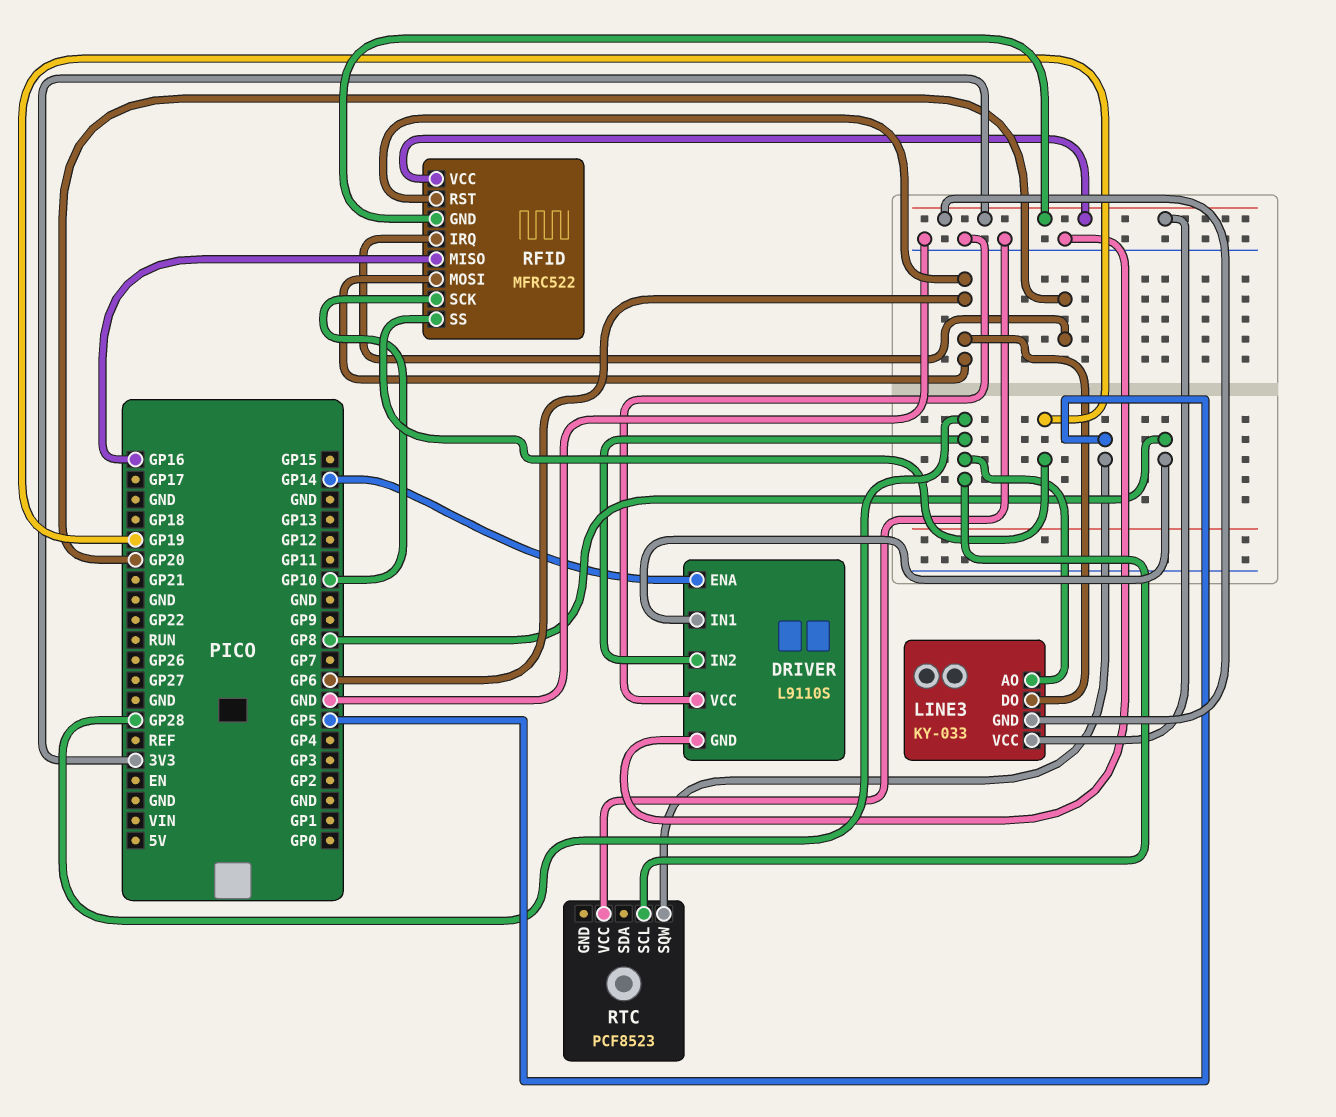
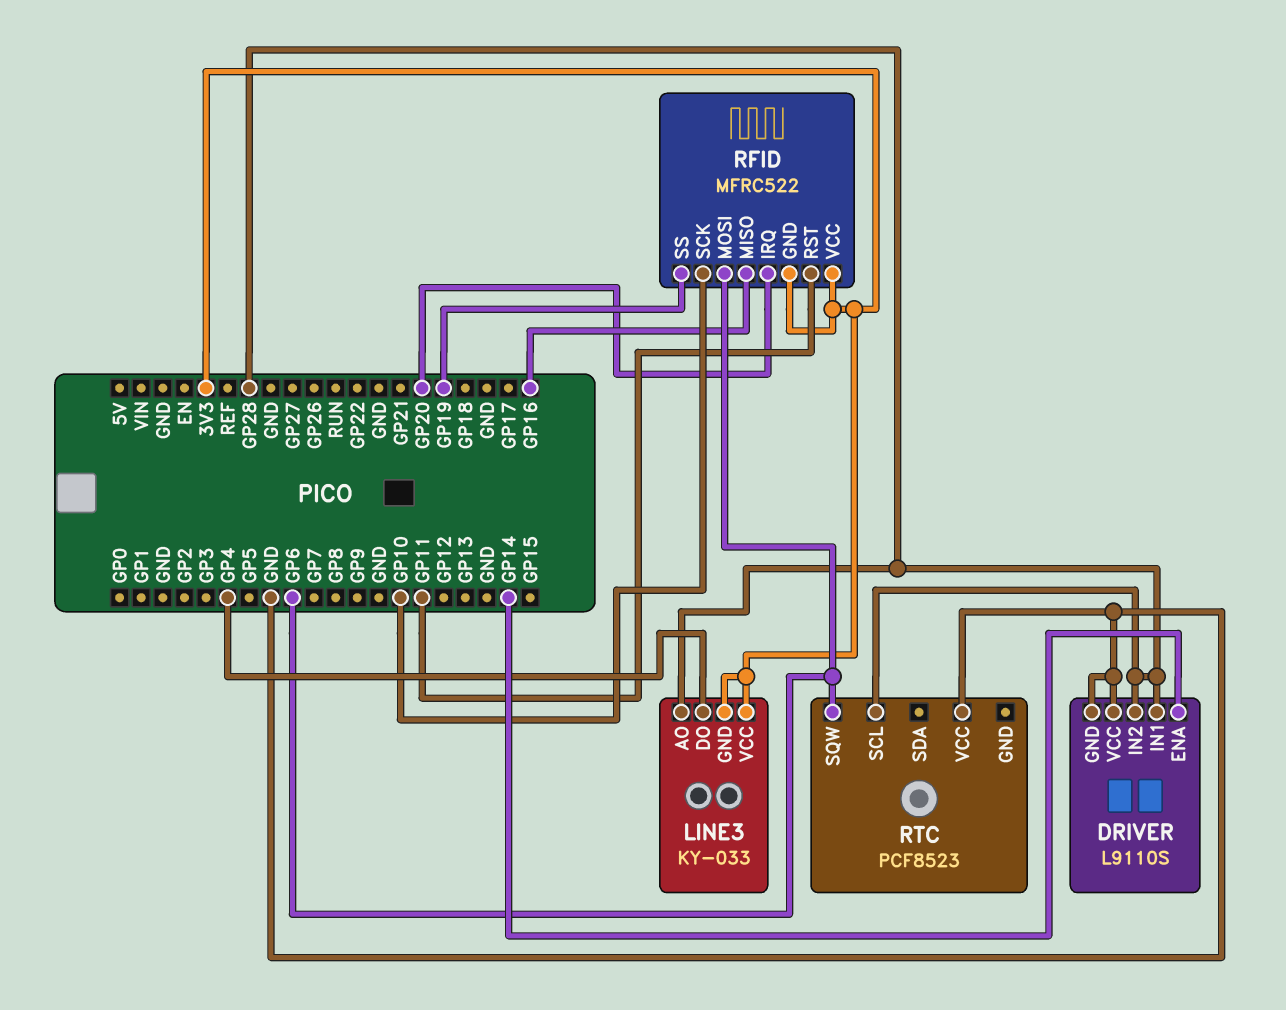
DRIVER pin IN1: GP8 -> GP28
LINE3 pin DO: GP6 -> GP4
RFID pin RST: GP6 -> GP11
RTC pin SQW: GP5 -> GP6

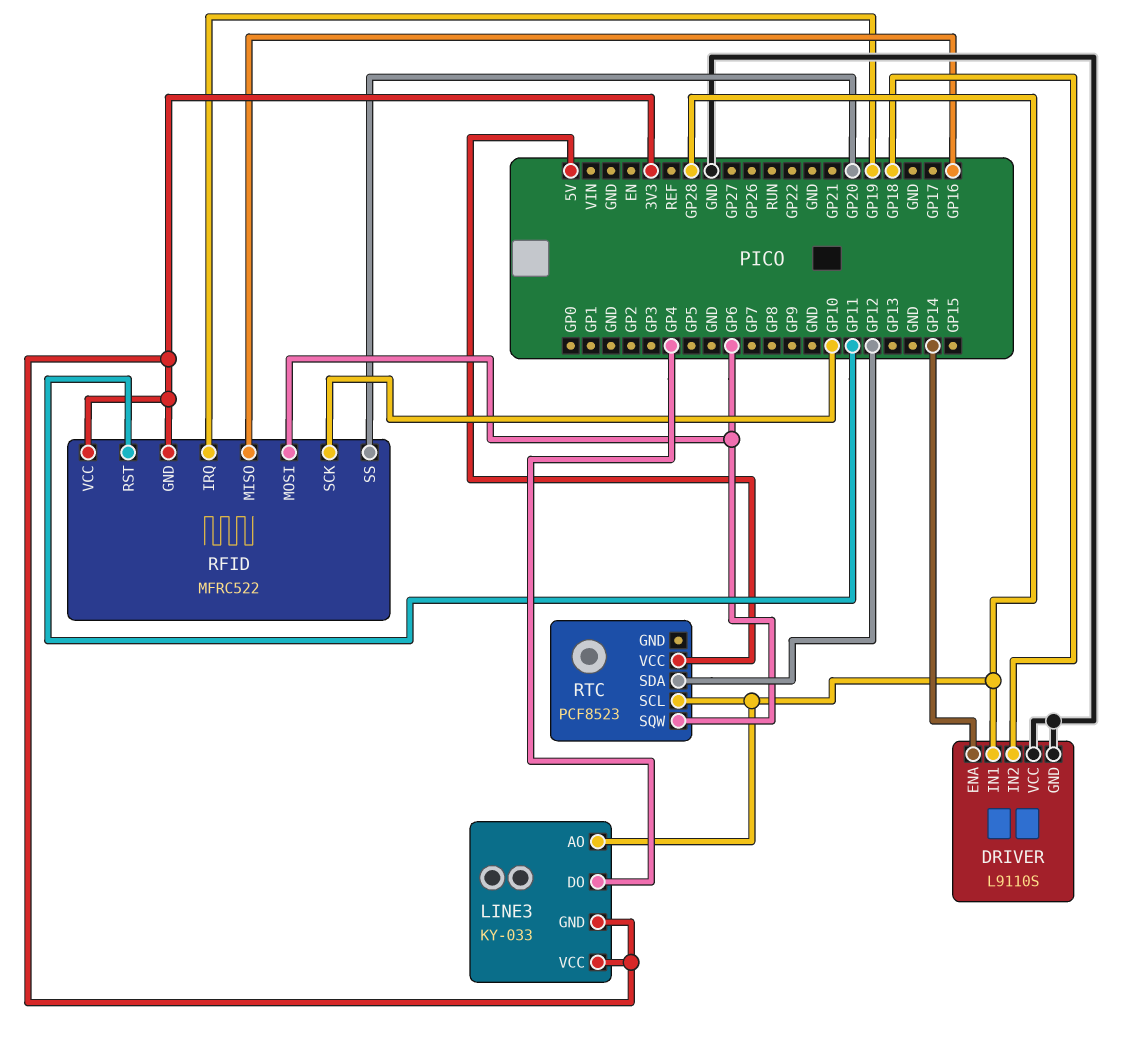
DRIVER pin IN2: GP28 -> GP18
RFID pin IRQ: GP20 -> GP19
RFID pin SS: GP19 -> GP20
RTC pin SDA: none -> GP12
RTC pin VCC: GND -> 5V

